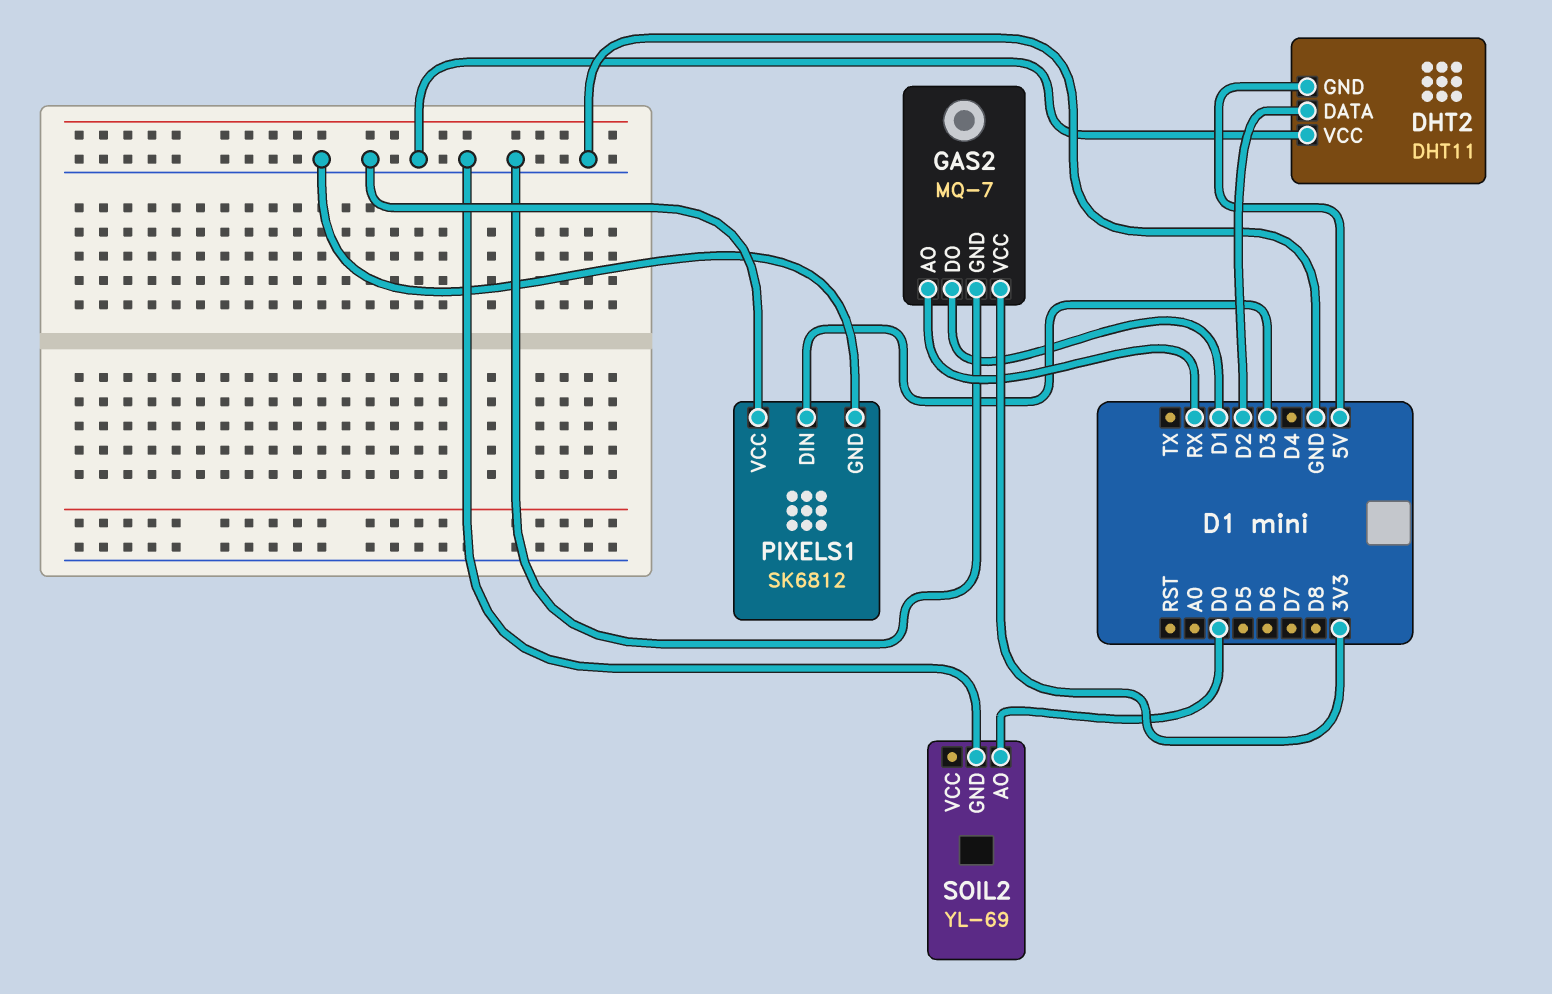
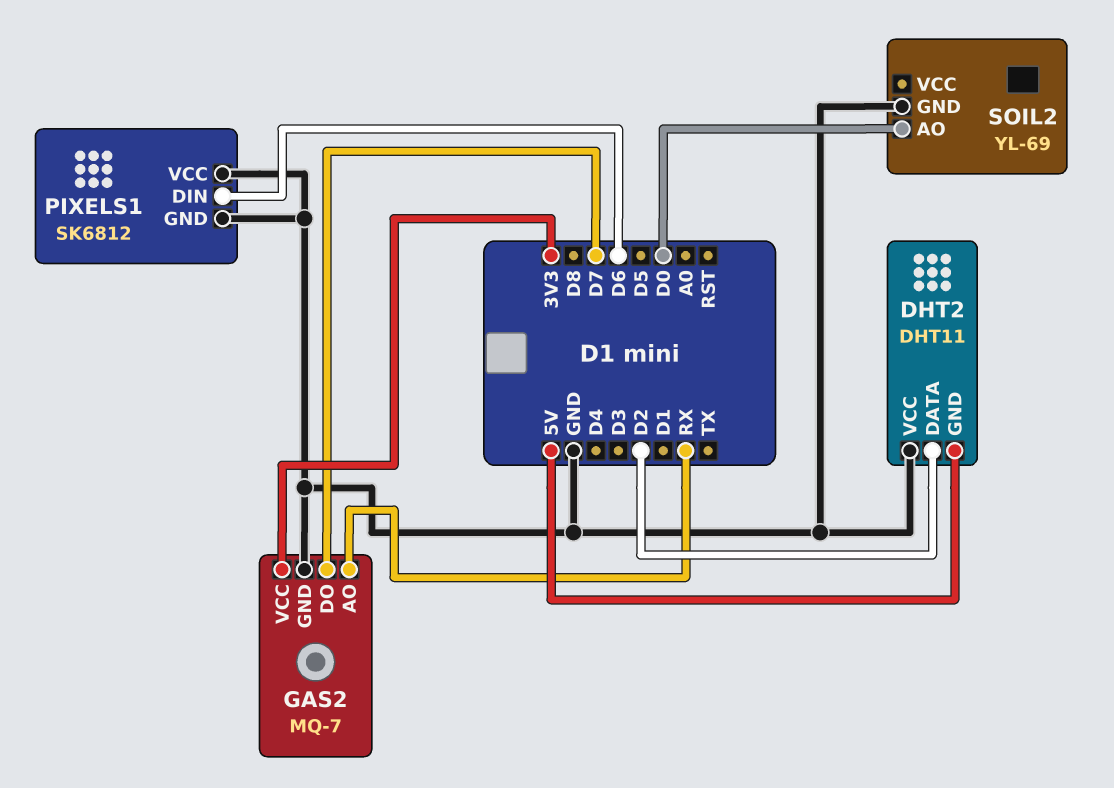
GAS2 pin DO: D1 -> D7
PIXELS1 pin DIN: D3 -> D6

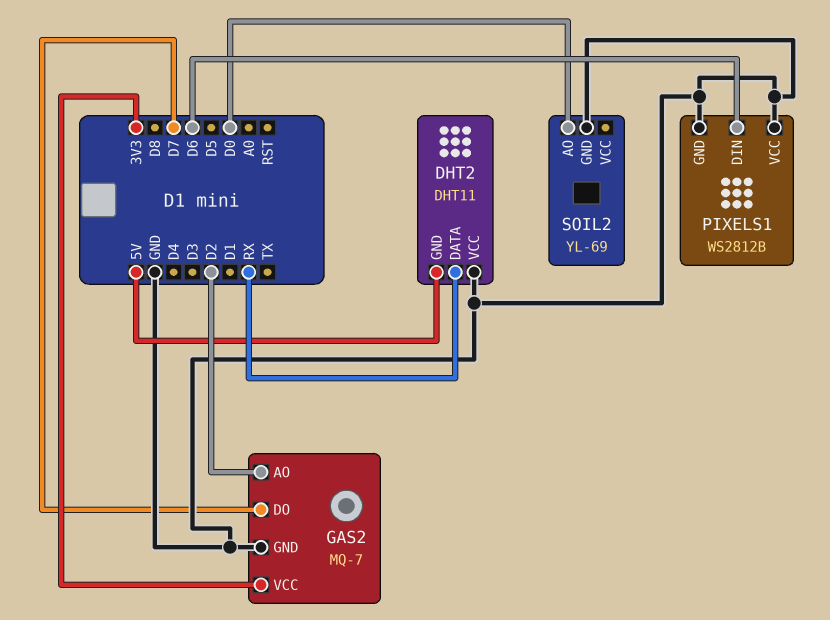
DHT2 pin DATA: D2 -> RX
GAS2 pin AO: RX -> D2
PIXELS1: SK6812 -> WS2812B

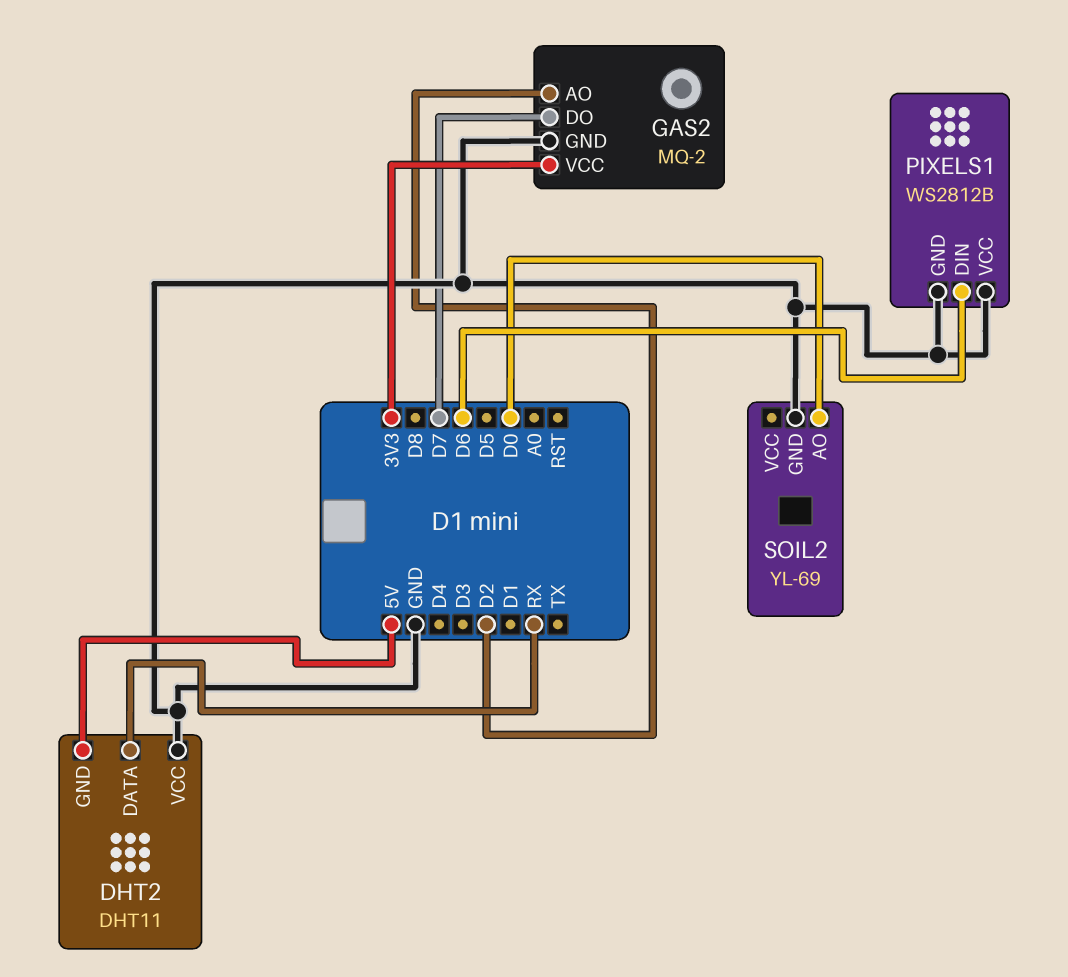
GAS2: MQ-7 -> MQ-2

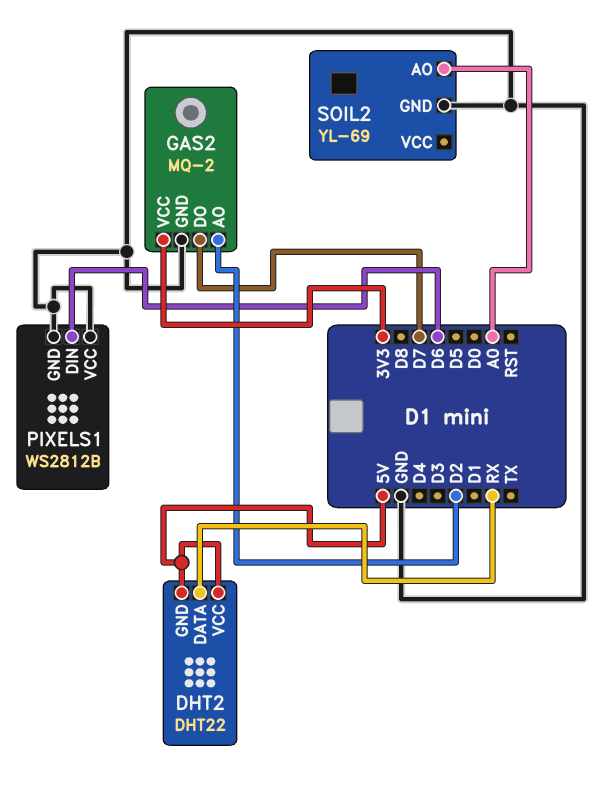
DHT2: DHT11 -> DHT22
DHT2 pin VCC: GND -> 5V
SOIL2 pin AO: D0 -> A0

